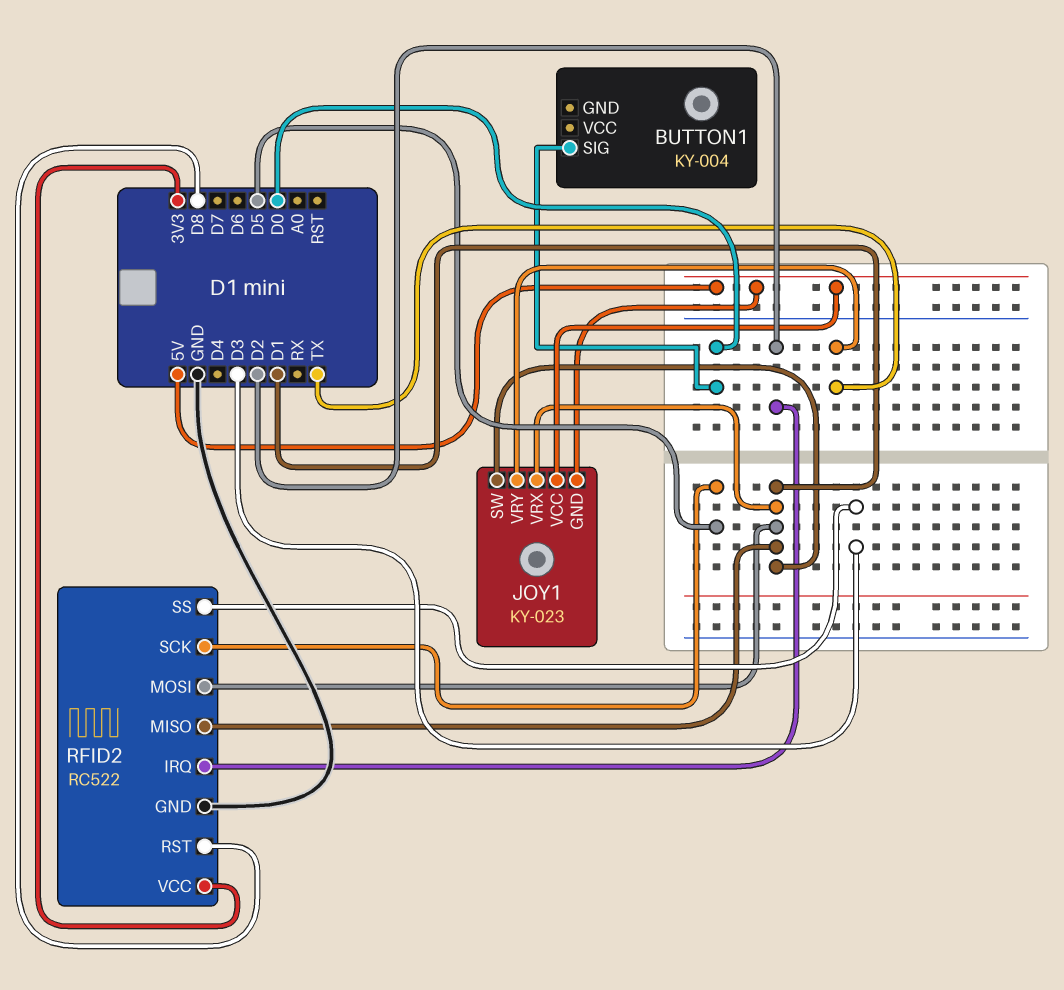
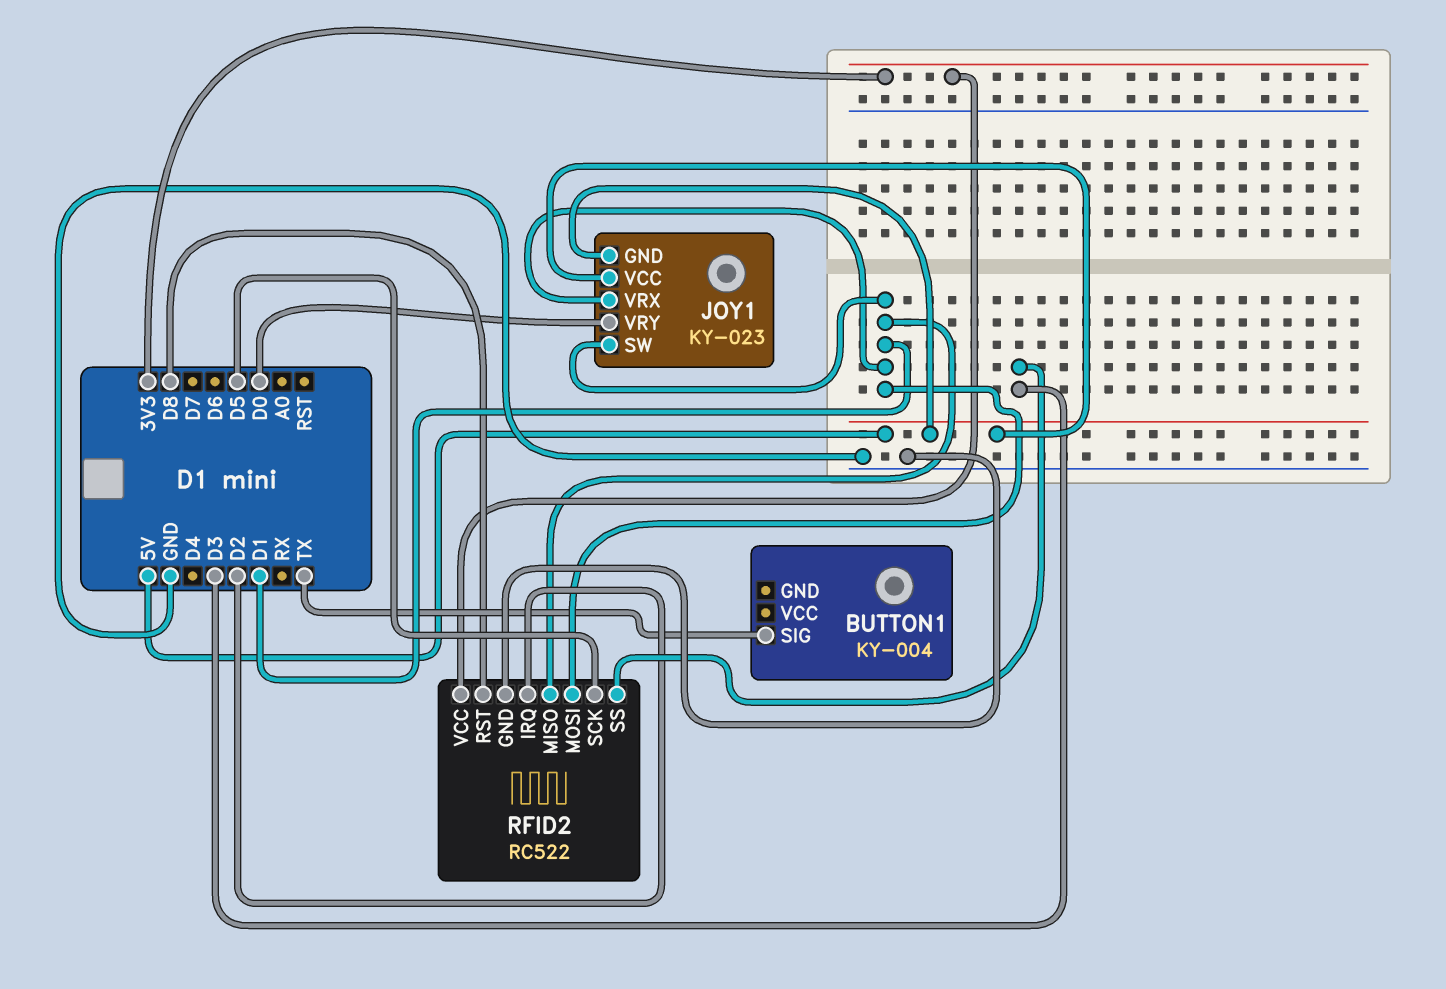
BUTTON1 pin SIG: D0 -> TX
JOY1 pin VRY: TX -> D0

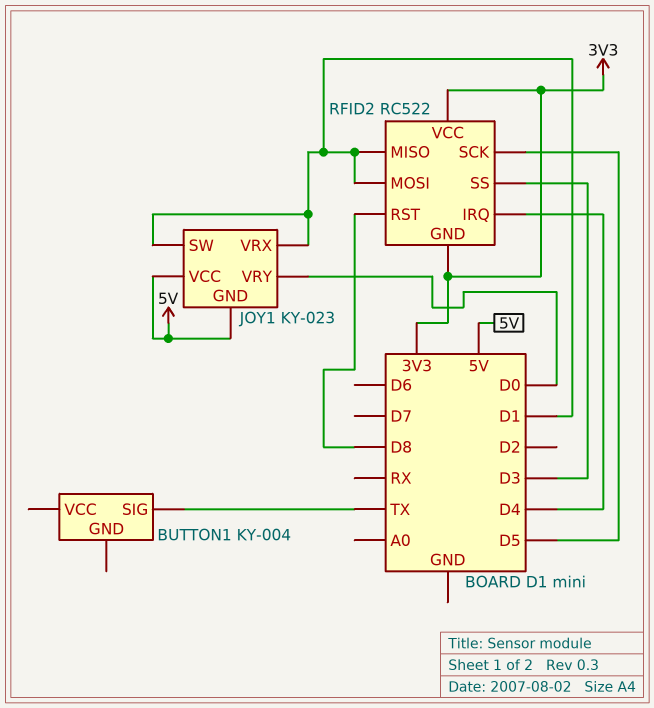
RFID2 pin GND: GND -> 3V3
RFID2 pin IRQ: D2 -> D4

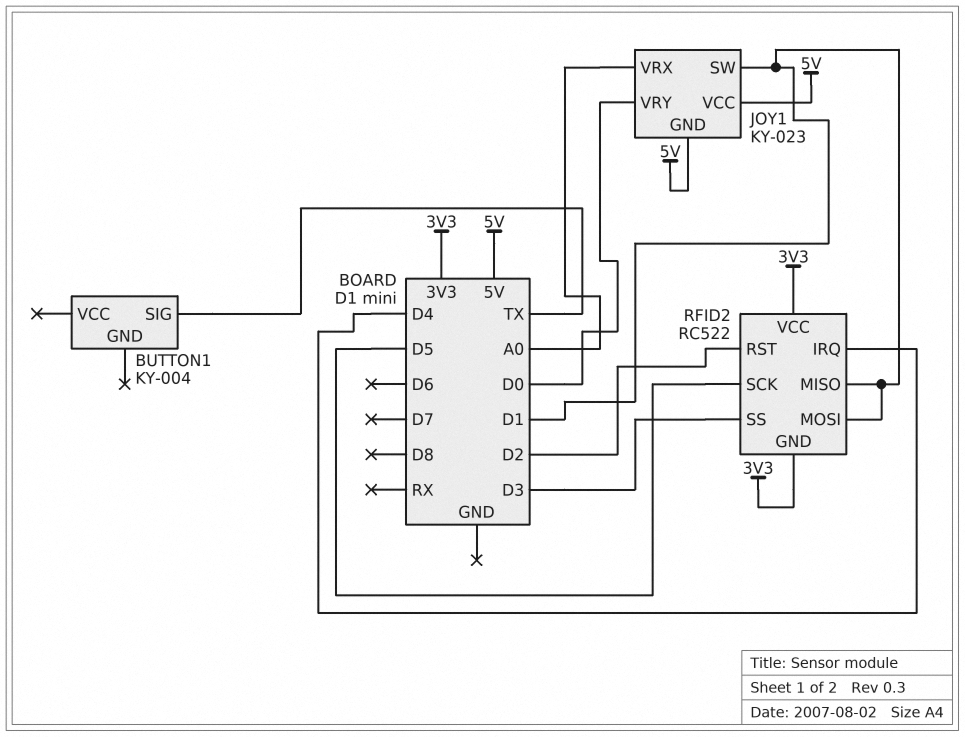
JOY1 pin VRX: D1 -> A0
RFID2 pin RST: D8 -> D2

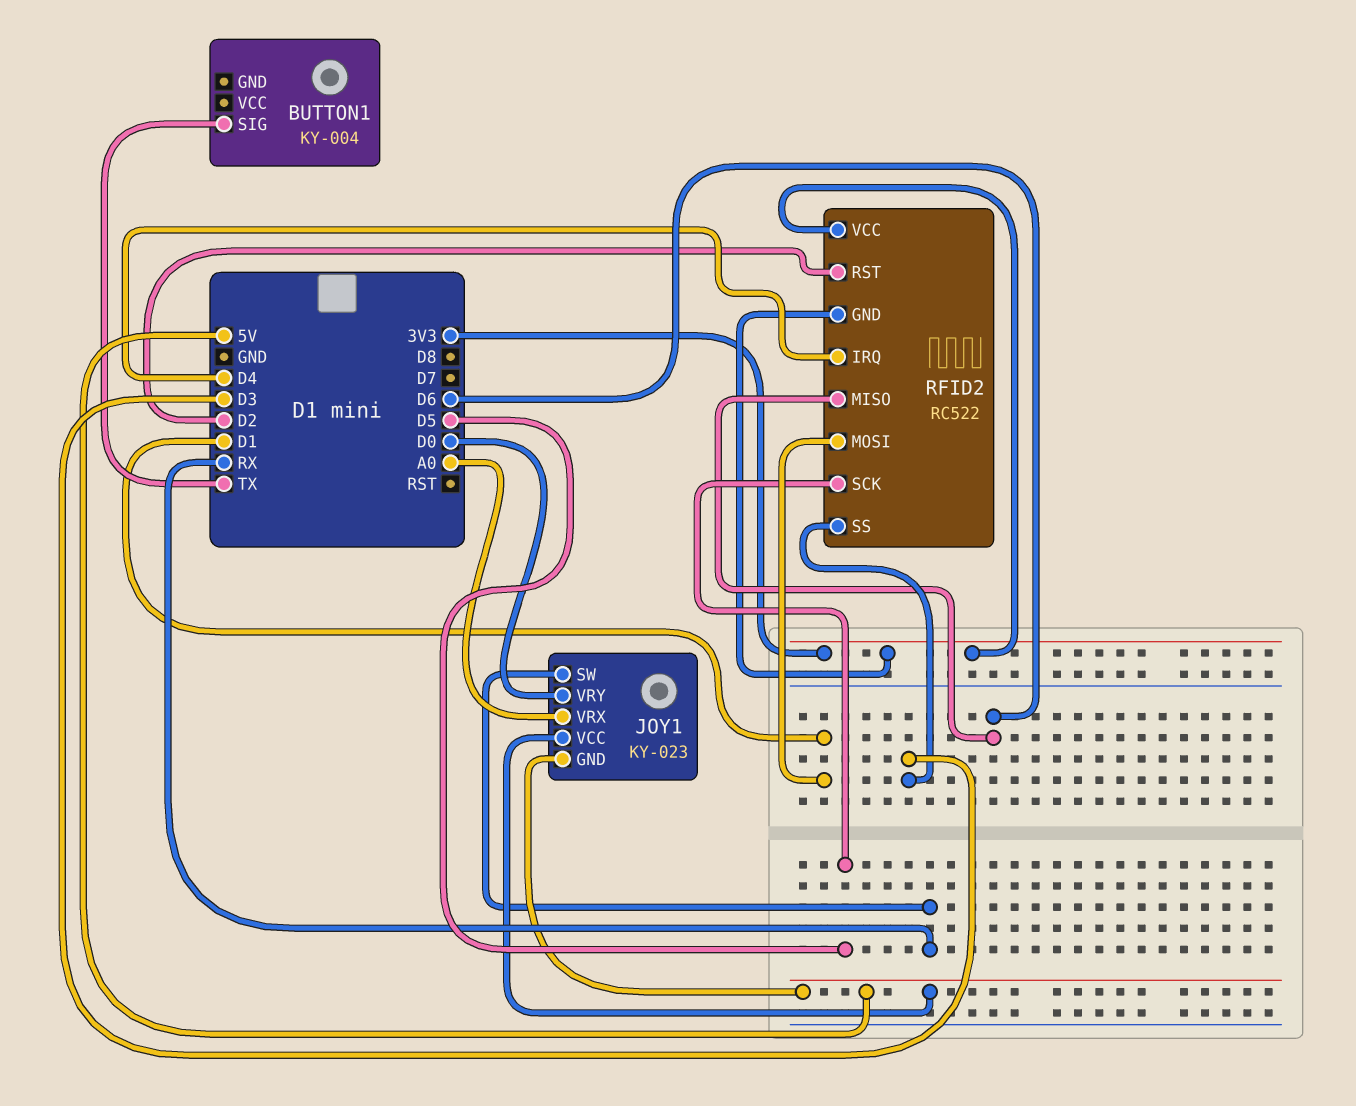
JOY1 pin SW: D1 -> RX
RFID2 pin MISO: D1 -> D6

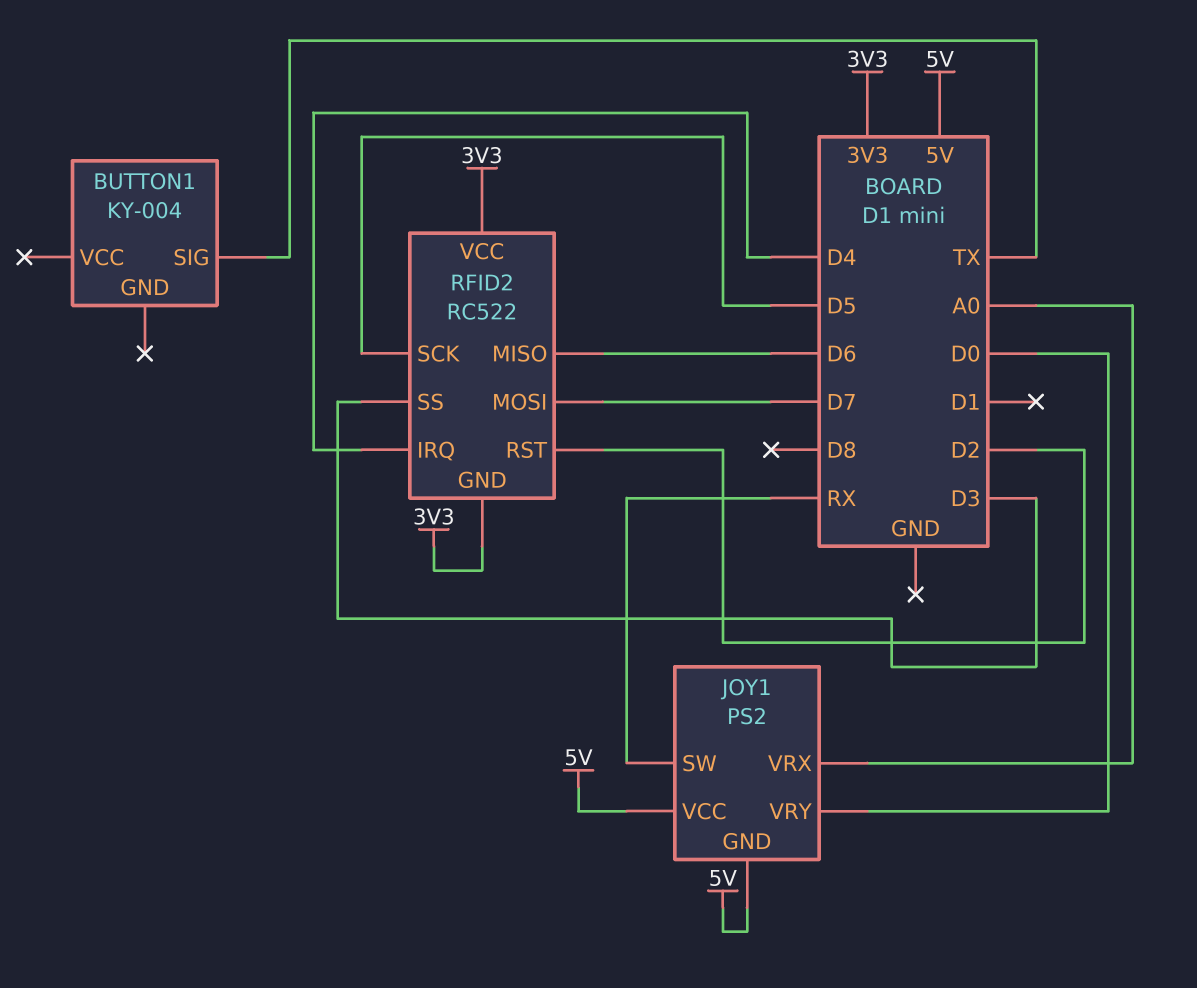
JOY1: KY-023 -> PS2
RFID2 pin MOSI: D1 -> D7

